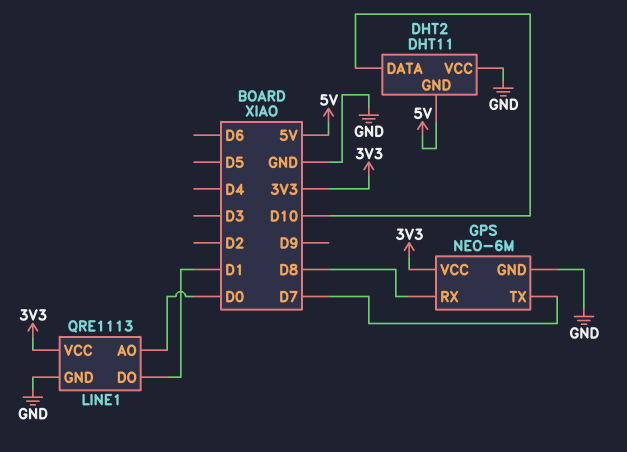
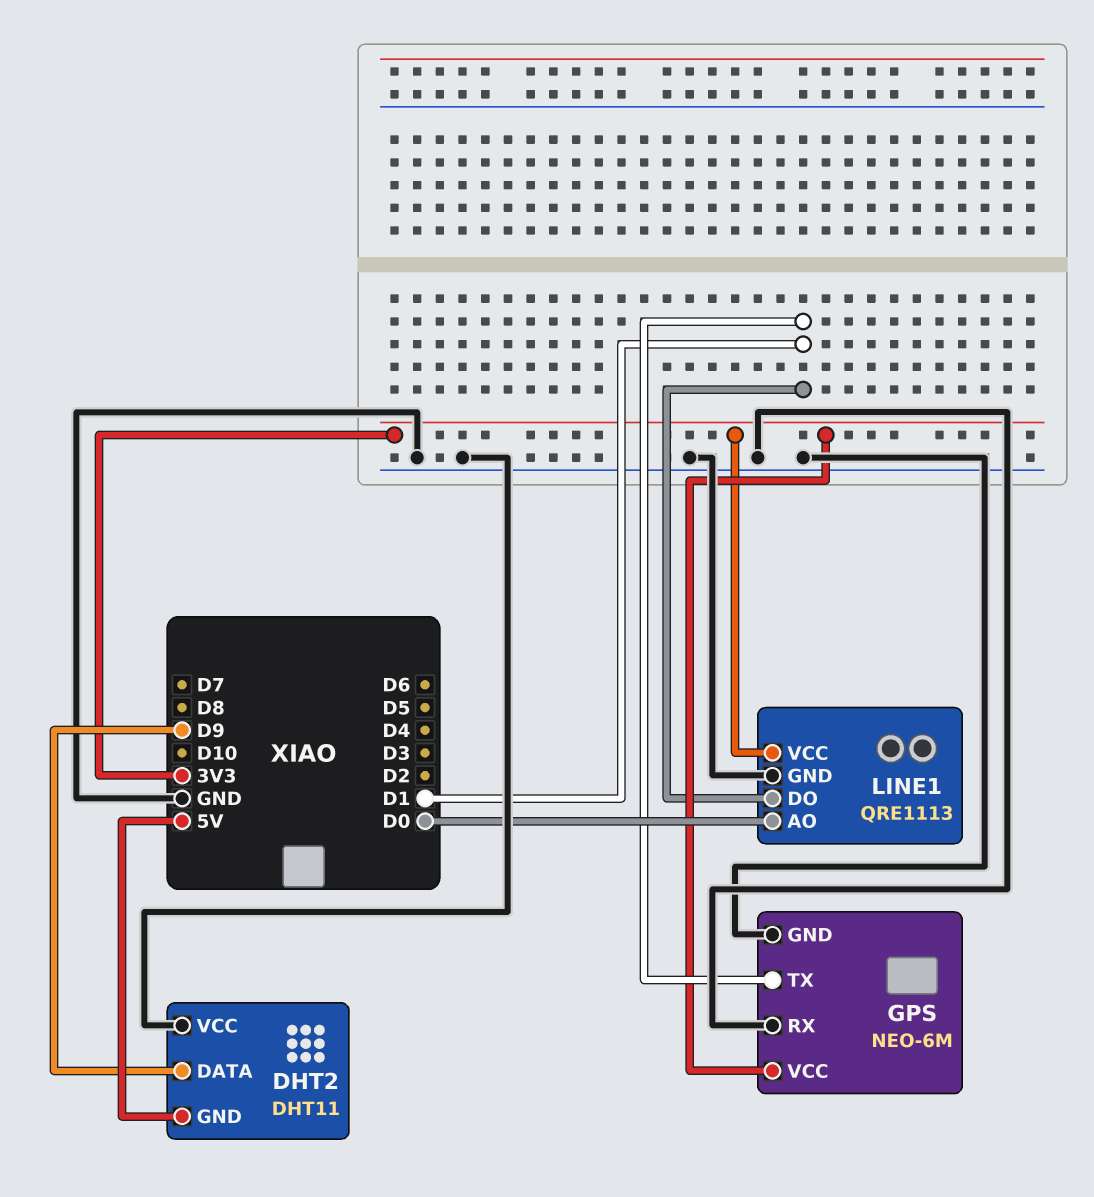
DHT2 pin DATA: D10 -> D9
GPS pin RX: D8 -> GND
GPS pin TX: D7 -> D1

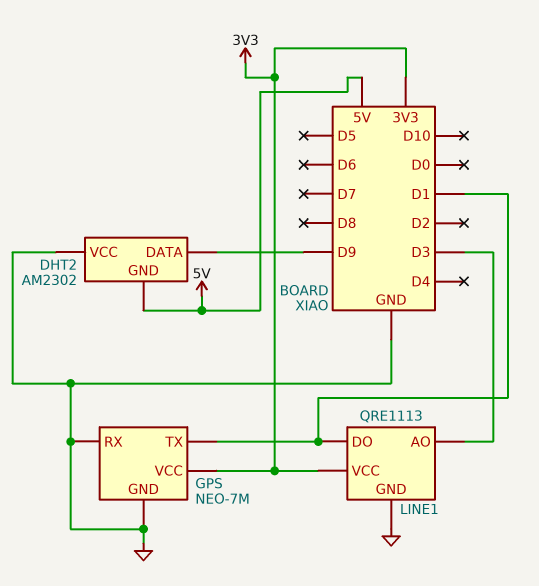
DHT2: DHT11 -> AM2302
GPS: NEO-6M -> NEO-7M
LINE1 pin AO: D0 -> D3

